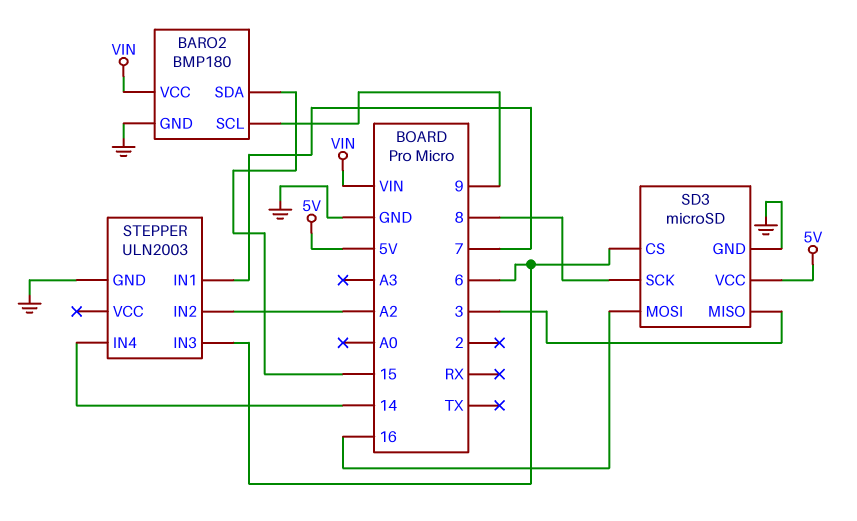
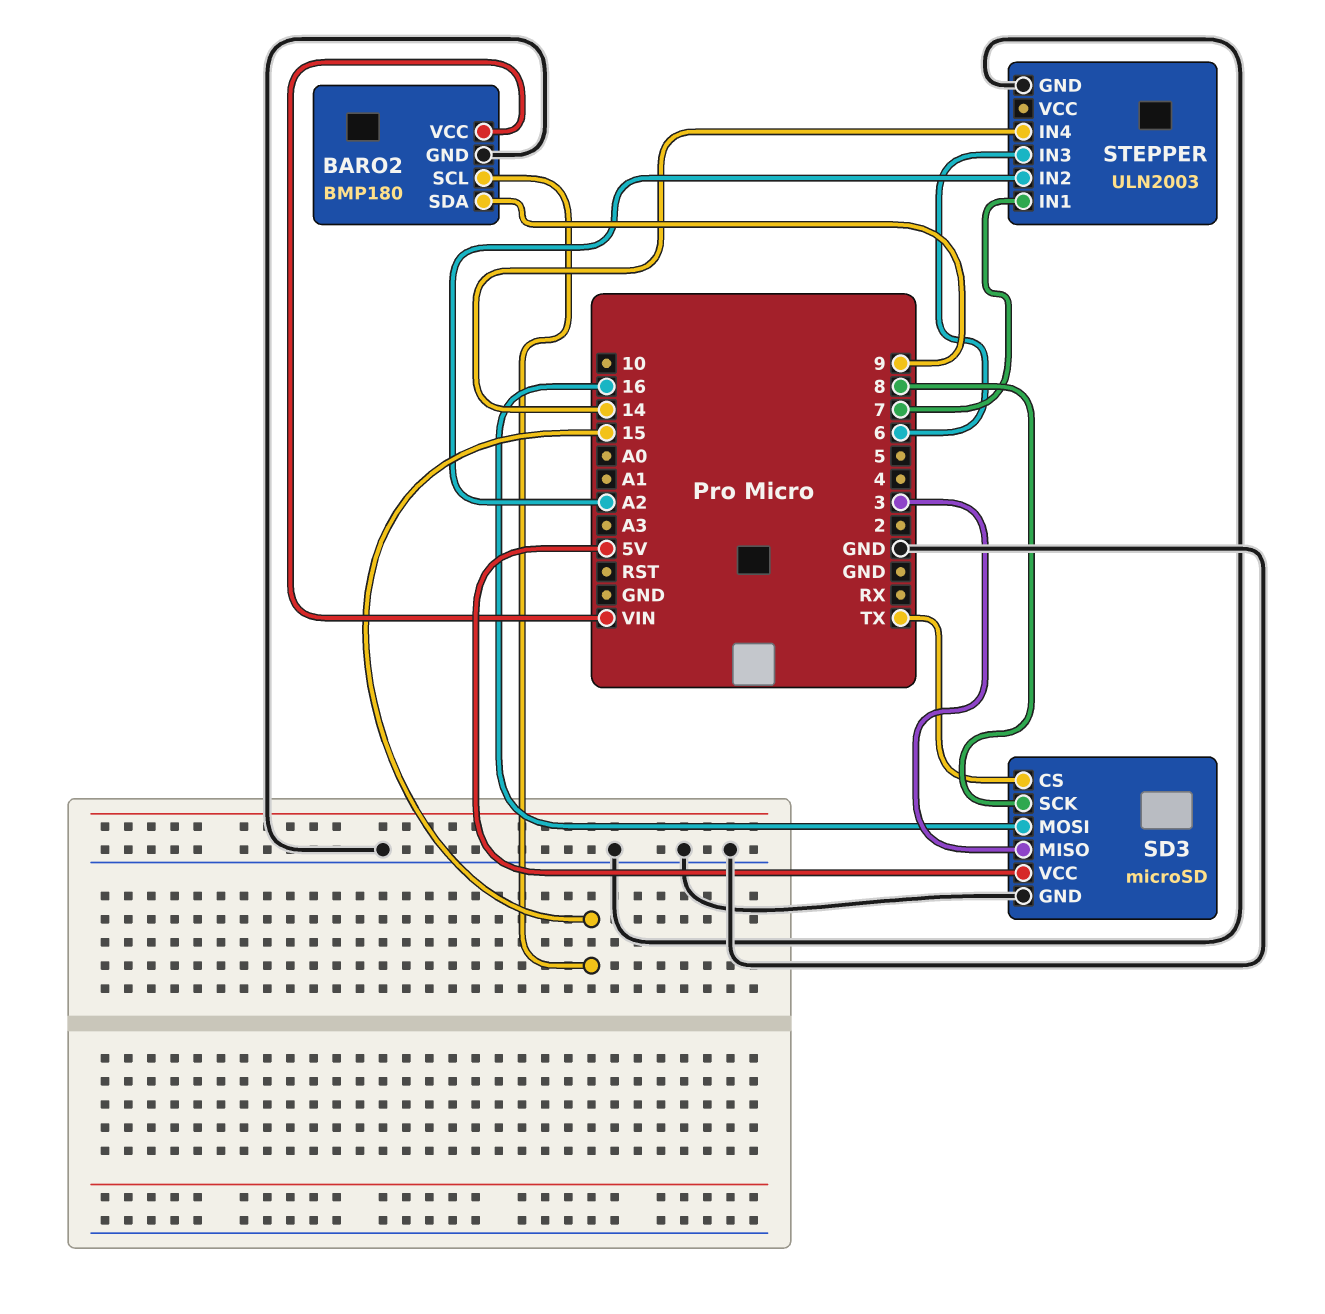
BARO2 pin SCL: 9 -> 15
BARO2 pin SDA: 15 -> 9
SD3 pin CS: 6 -> TX

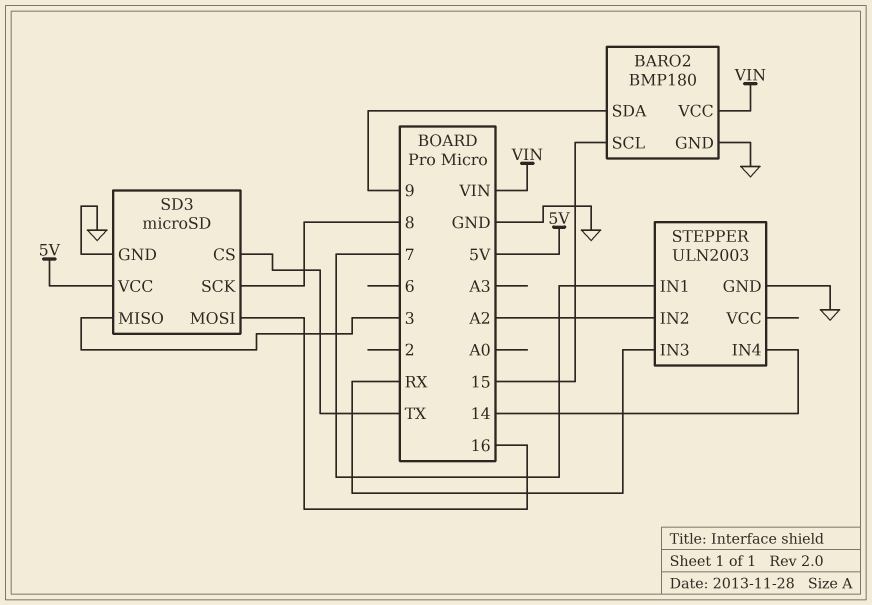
STEPPER pin IN3: 6 -> RX

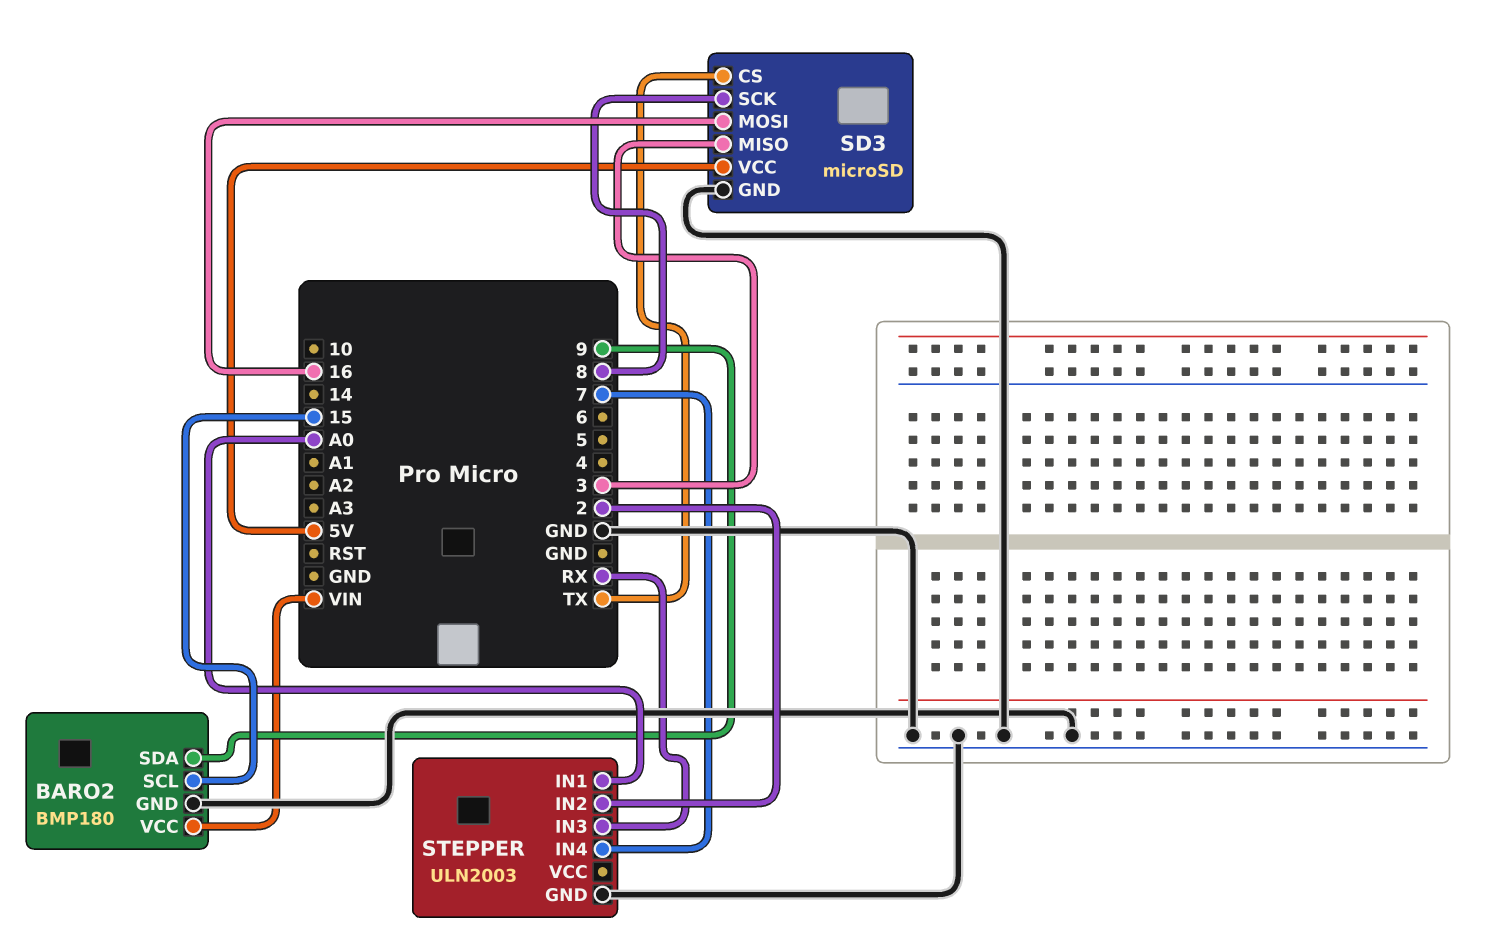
STEPPER pin IN1: 7 -> A0
STEPPER pin IN2: A2 -> 2
STEPPER pin IN4: 14 -> 7

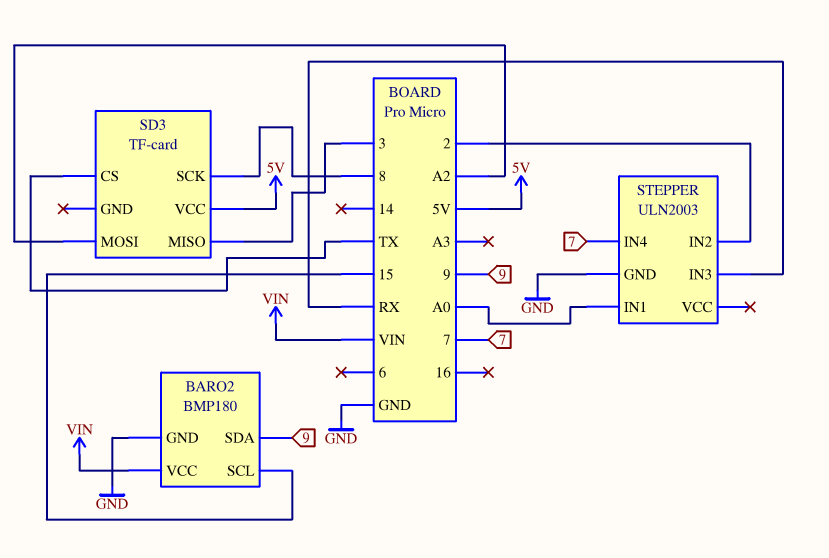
SD3: microSD -> TF-card
SD3 pin GND: GND -> none
SD3 pin MOSI: 16 -> A2

